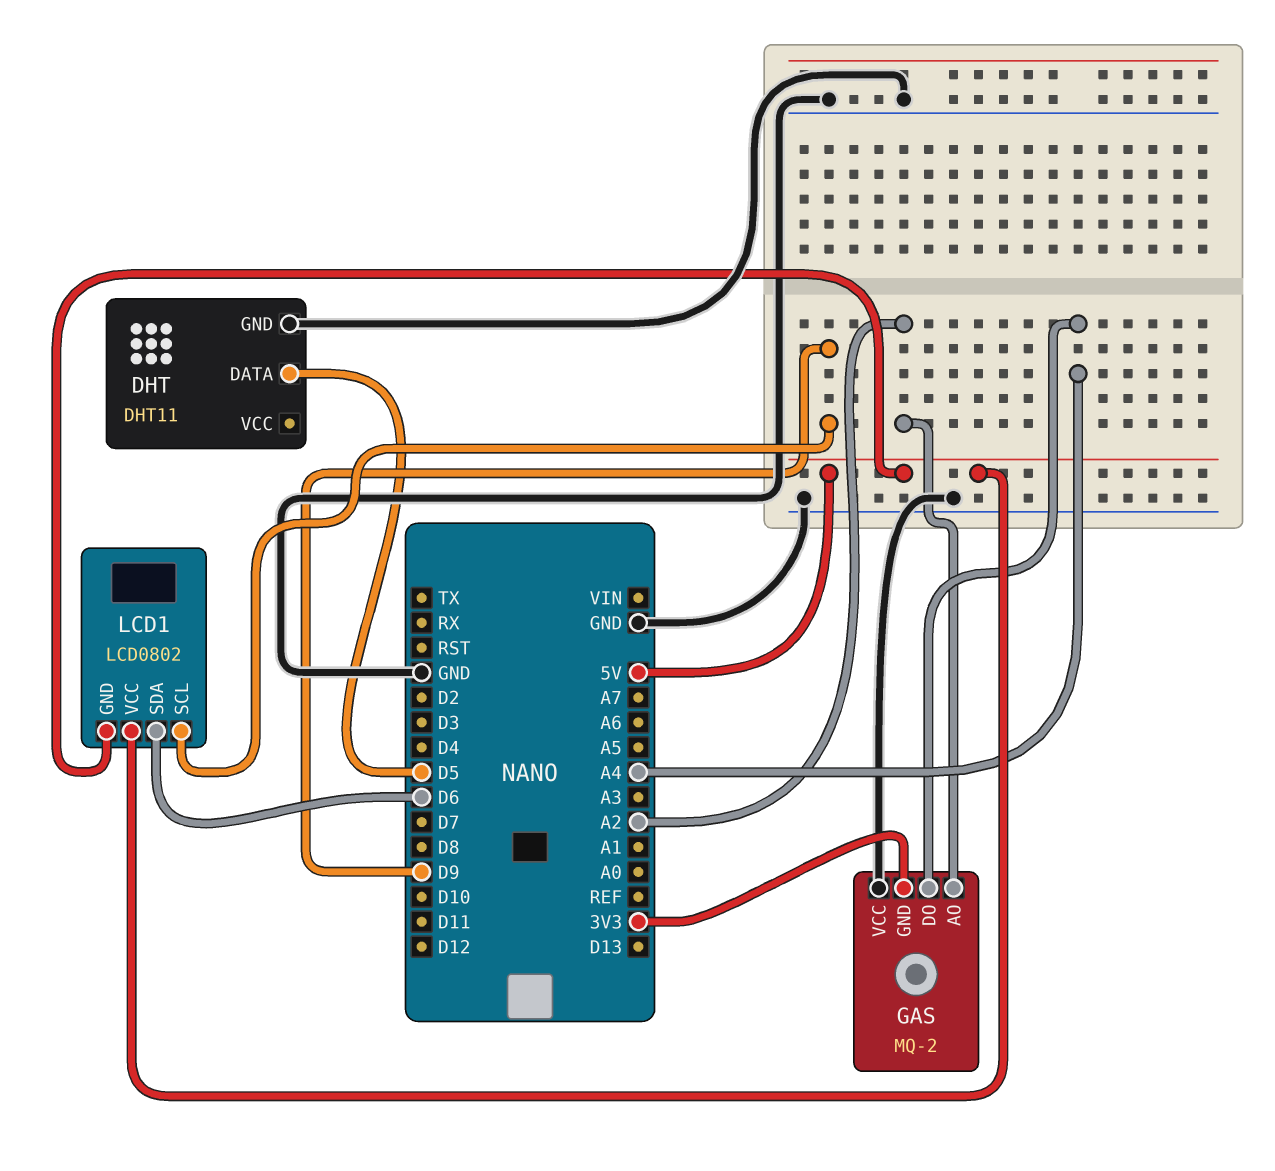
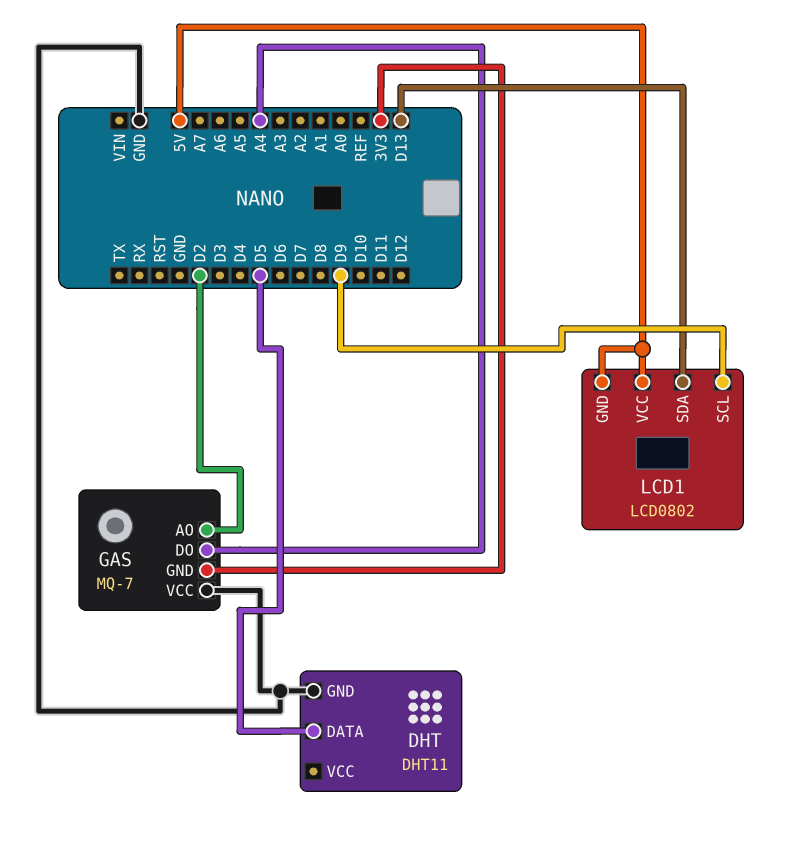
GAS: MQ-2 -> MQ-7
GAS pin AO: A2 -> D2
LCD1 pin SDA: D6 -> D13

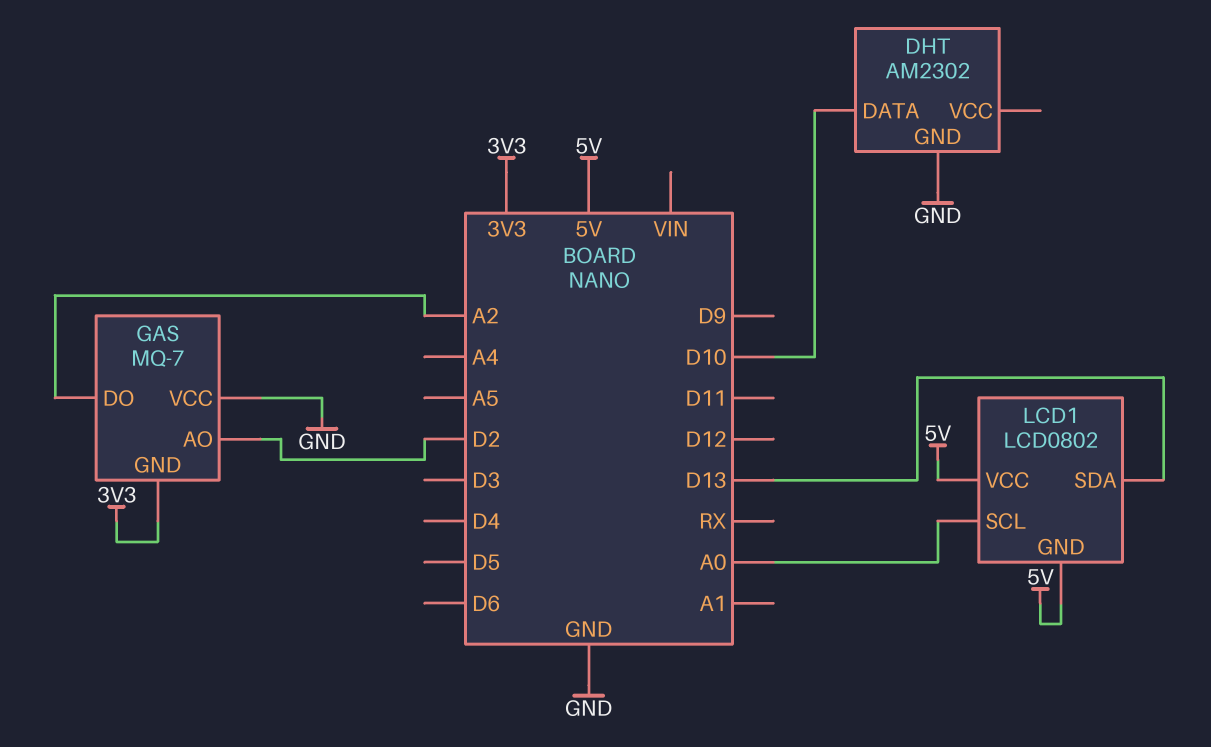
DHT: DHT11 -> AM2302
DHT pin DATA: D5 -> D10
GAS pin DO: A4 -> A2
LCD1 pin SCL: D9 -> A0

